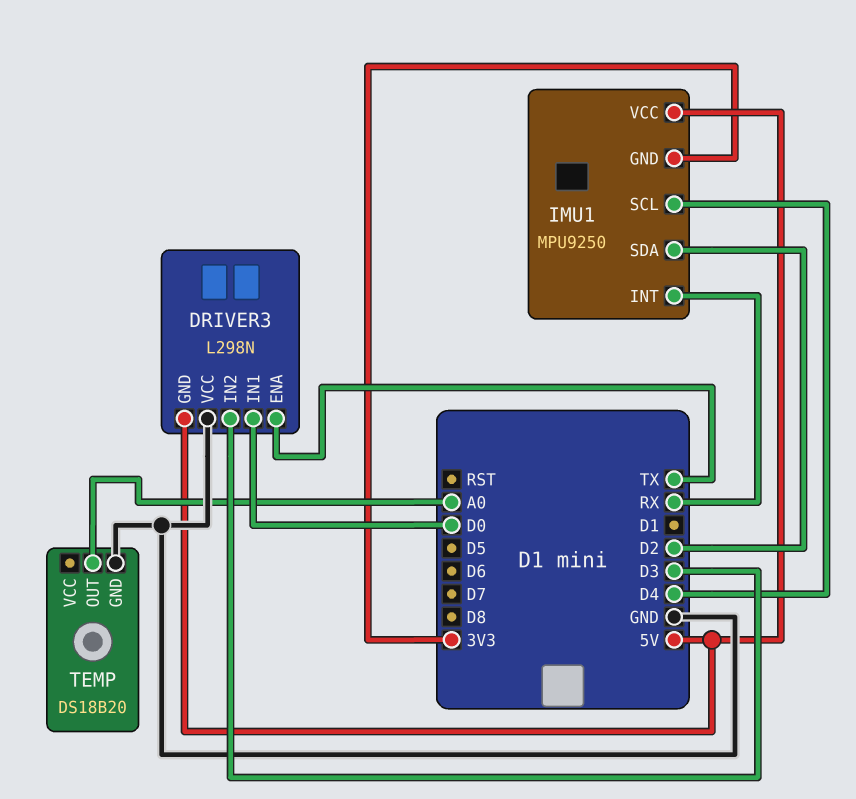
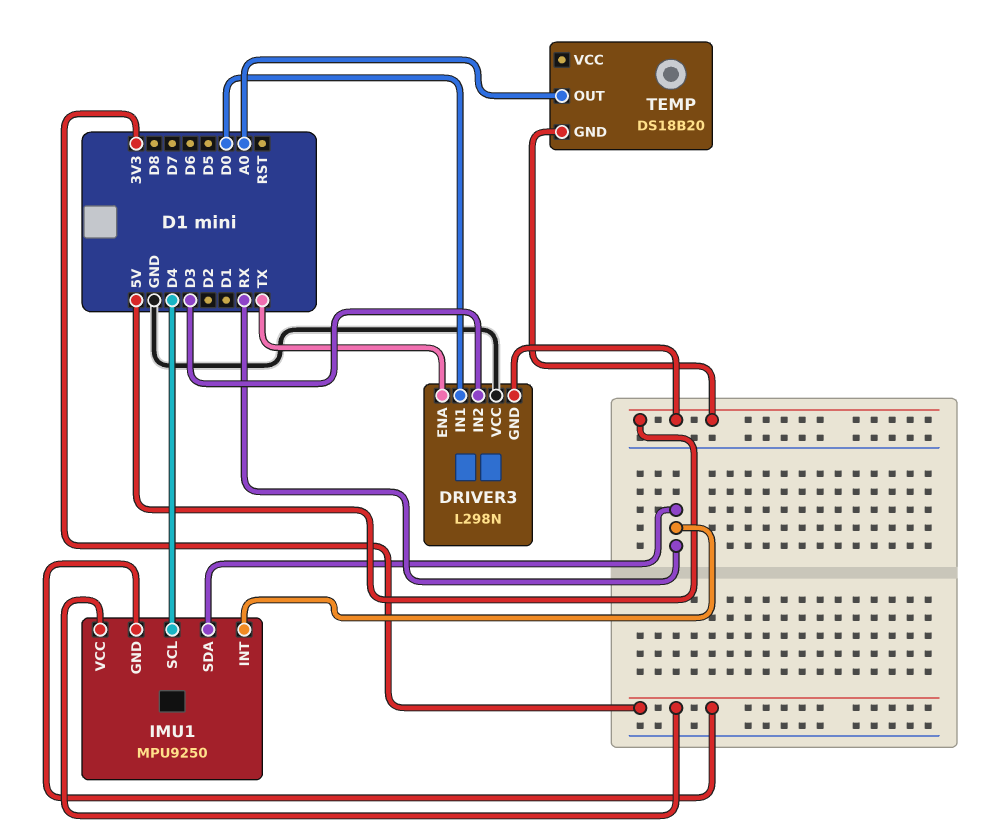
IMU1 pin SDA: D2 -> RX
IMU1 pin VCC: 5V -> 3V3
TEMP pin GND: GND -> 5V

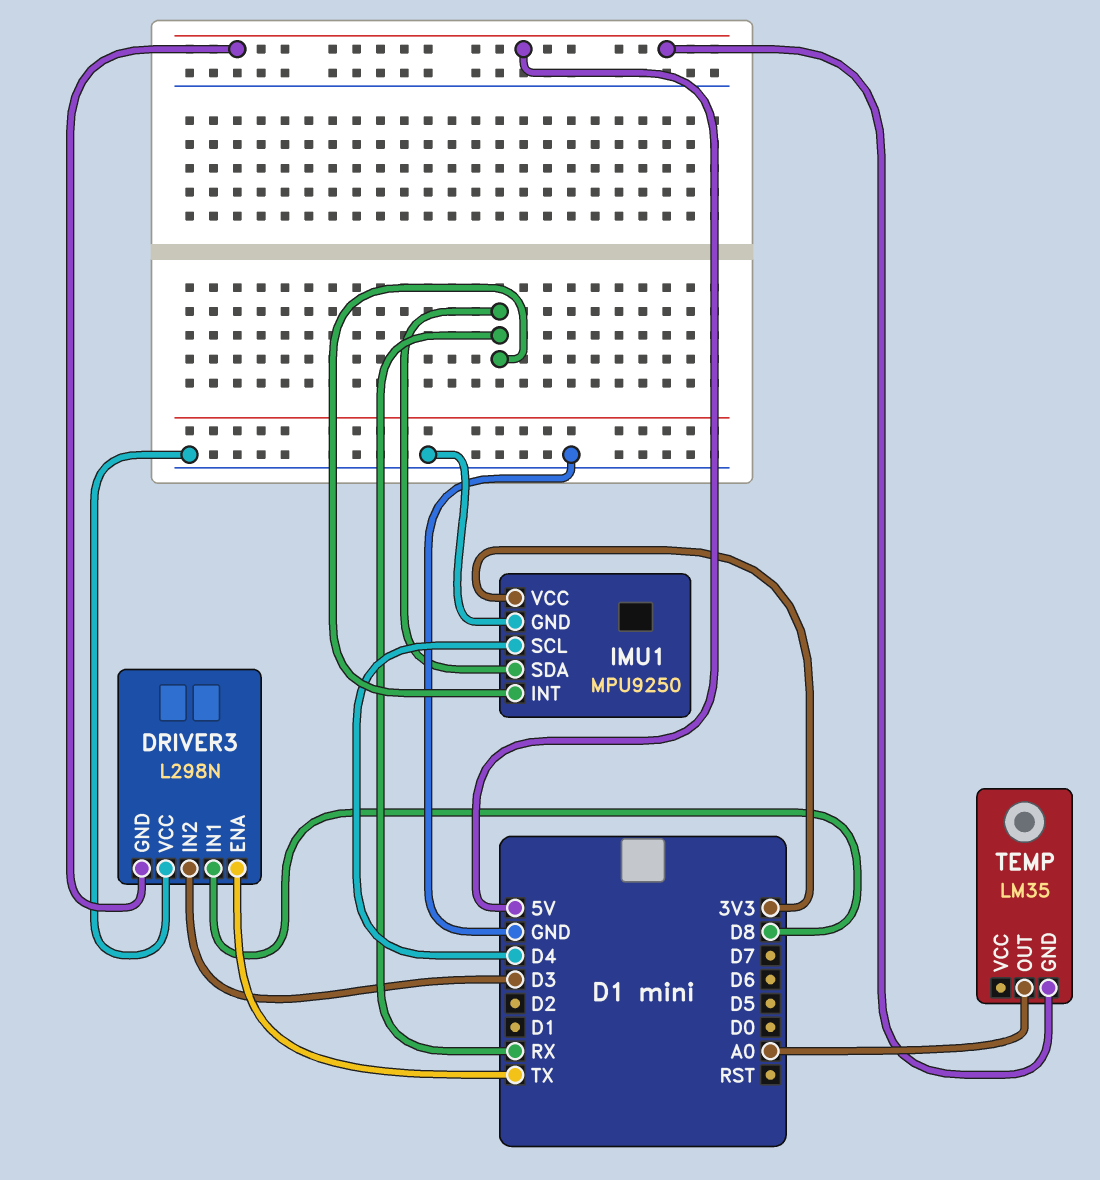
DRIVER3 pin IN1: D0 -> D8
IMU1 pin GND: 3V3 -> GND
TEMP: DS18B20 -> LM35

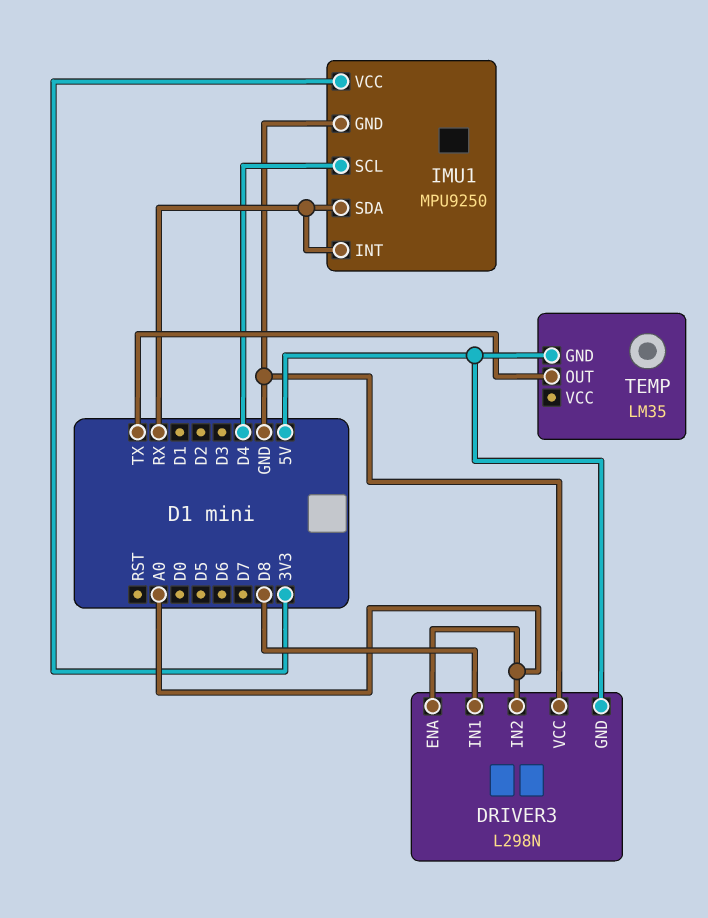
DRIVER3 pin ENA: TX -> A0
DRIVER3 pin IN2: D3 -> A0
TEMP pin OUT: A0 -> TX

